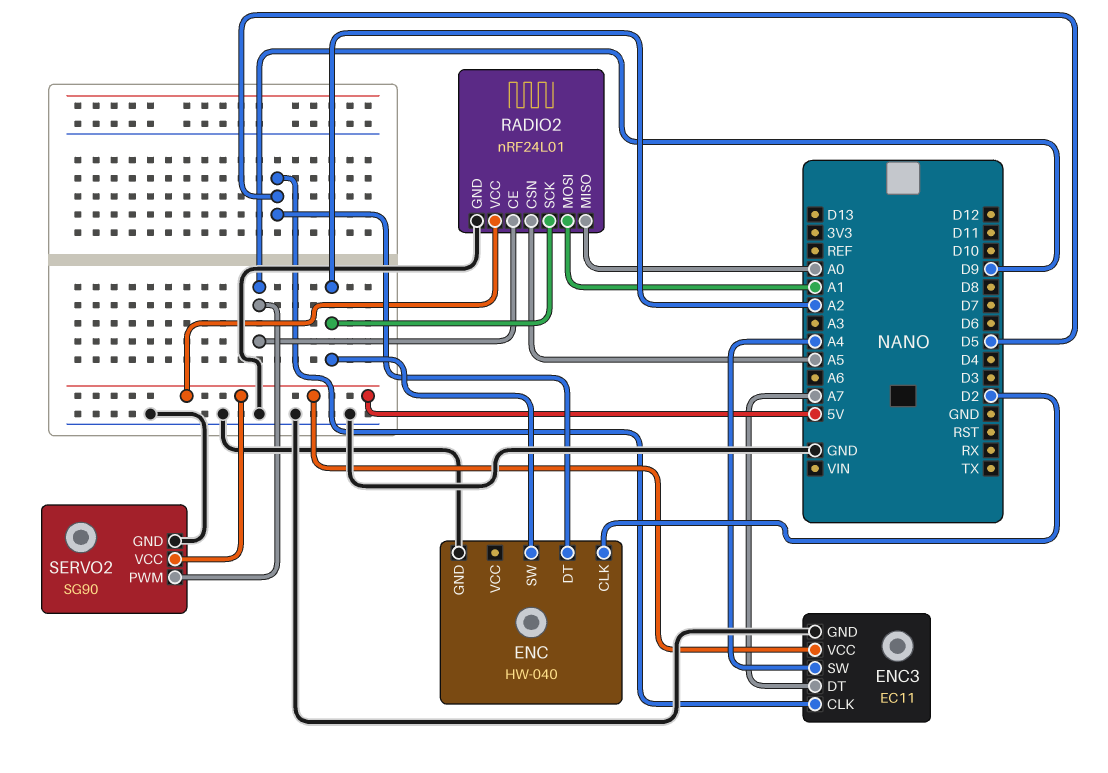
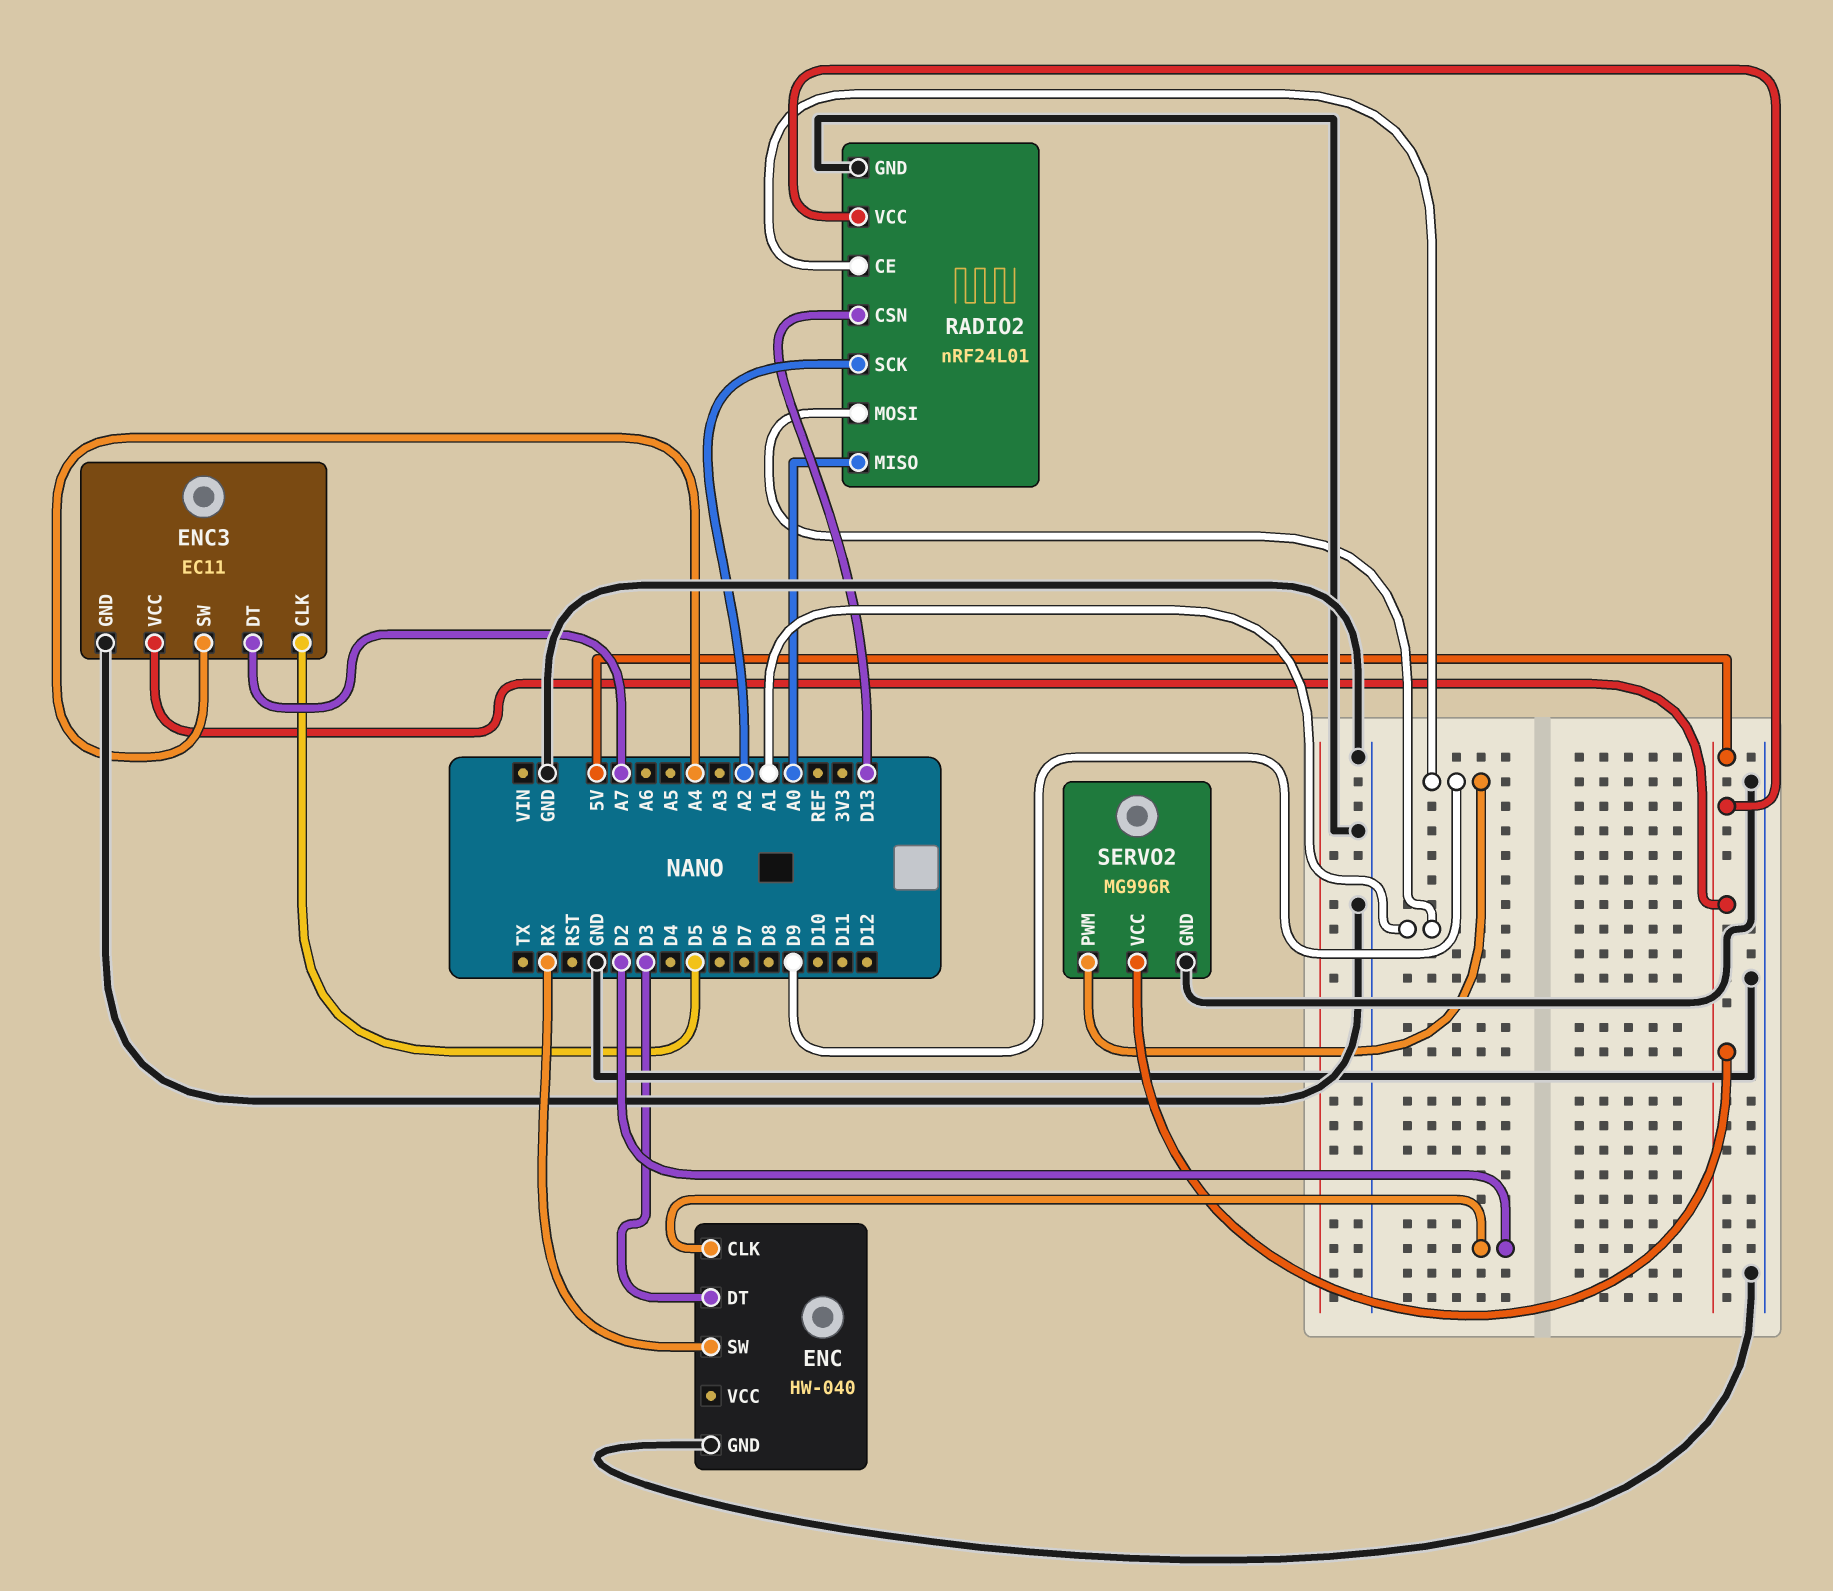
ENC pin DT: D5 -> D3
ENC pin SW: A2 -> RX
RADIO2 pin CSN: A5 -> D13
SERVO2: SG90 -> MG996R

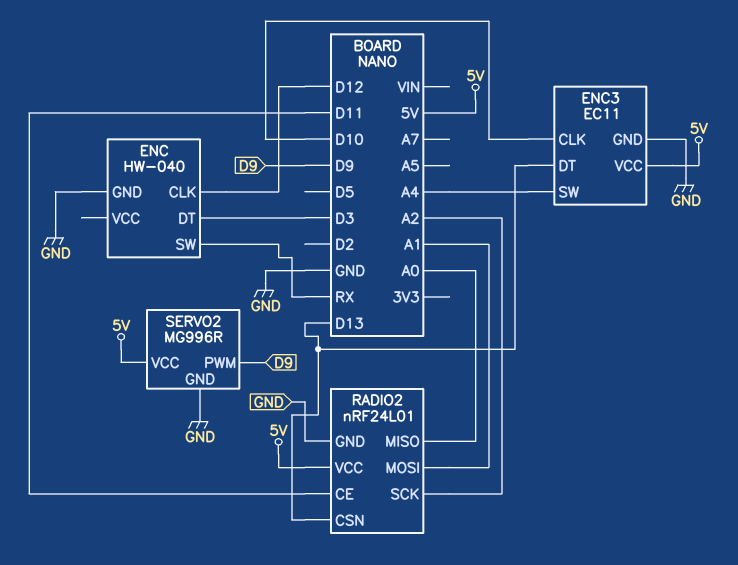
ENC pin CLK: D2 -> D12
ENC3 pin CLK: D5 -> D10
ENC3 pin DT: A7 -> D13
RADIO2 pin CE: D9 -> D11

